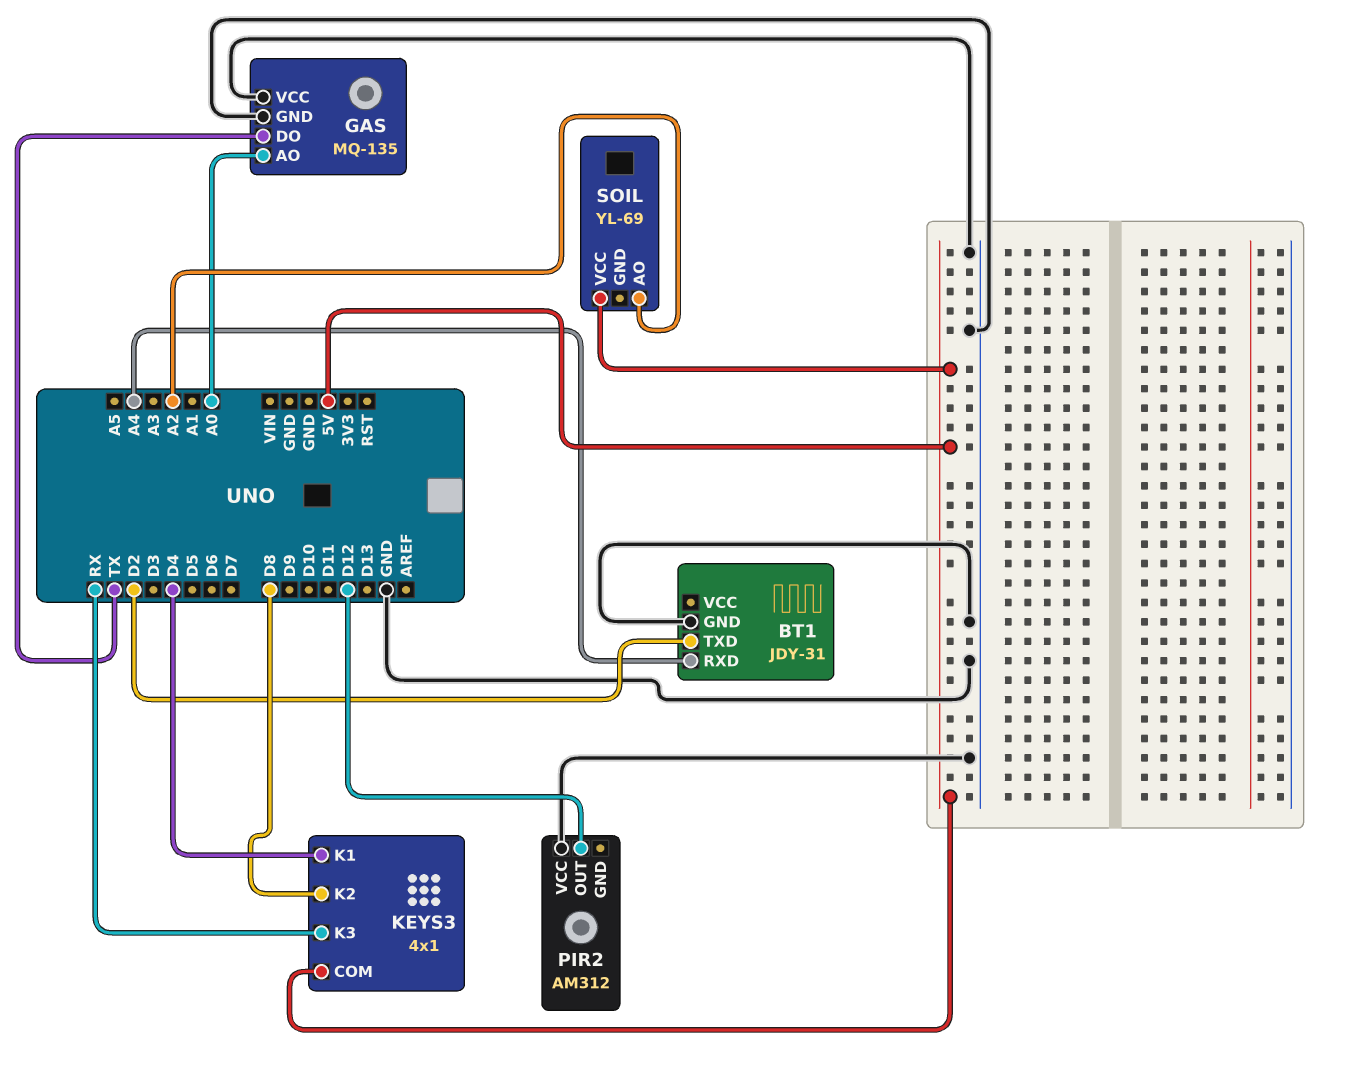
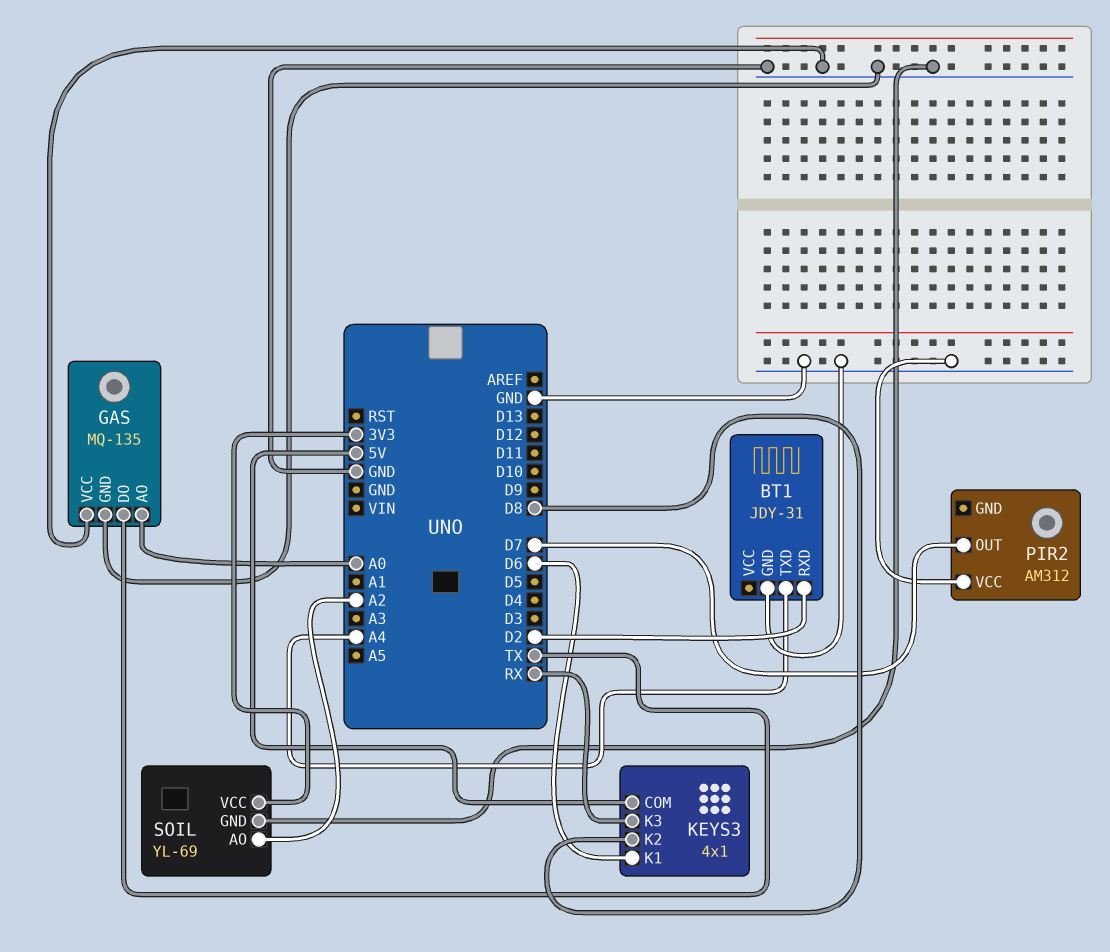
BT1 pin RXD: A4 -> D2
BT1 pin TXD: D2 -> A4
KEYS3 pin K1: D4 -> D6
PIR2 pin OUT: D12 -> D7
SOIL pin GND: none -> GND
SOIL pin VCC: 5V -> 3V3

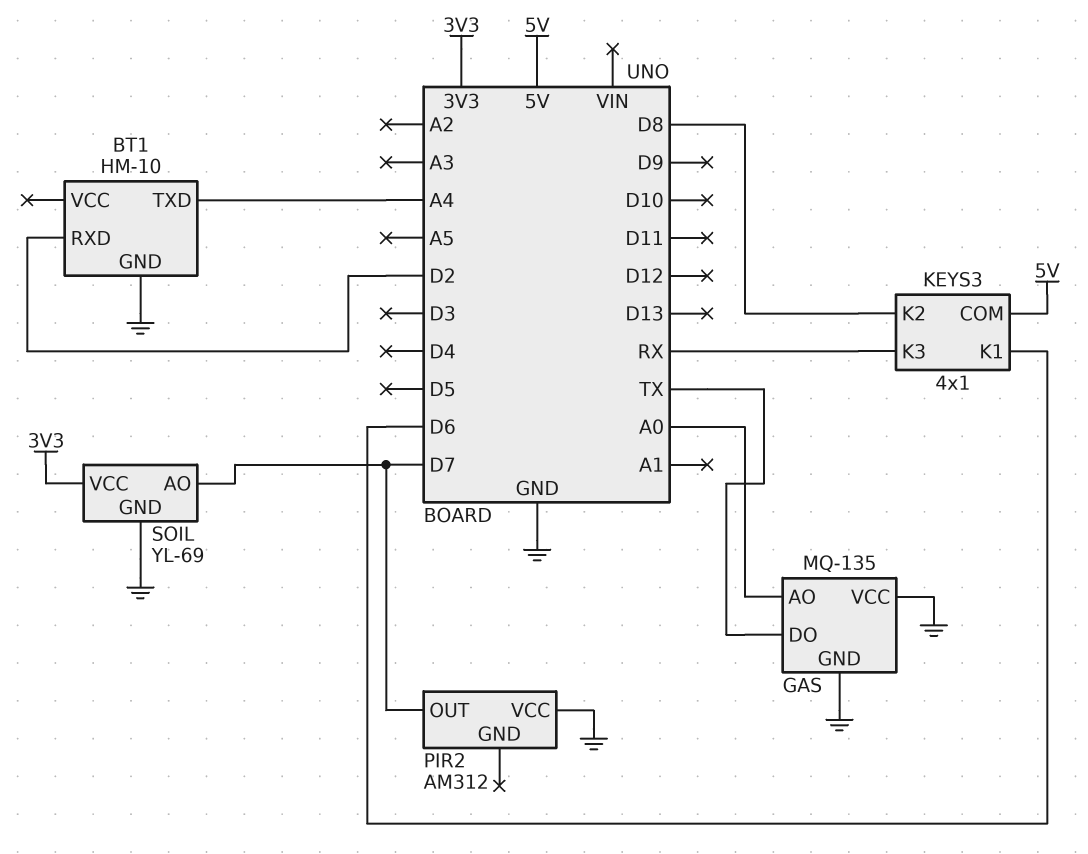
BT1: JDY-31 -> HM-10
SOIL pin AO: A2 -> D7

